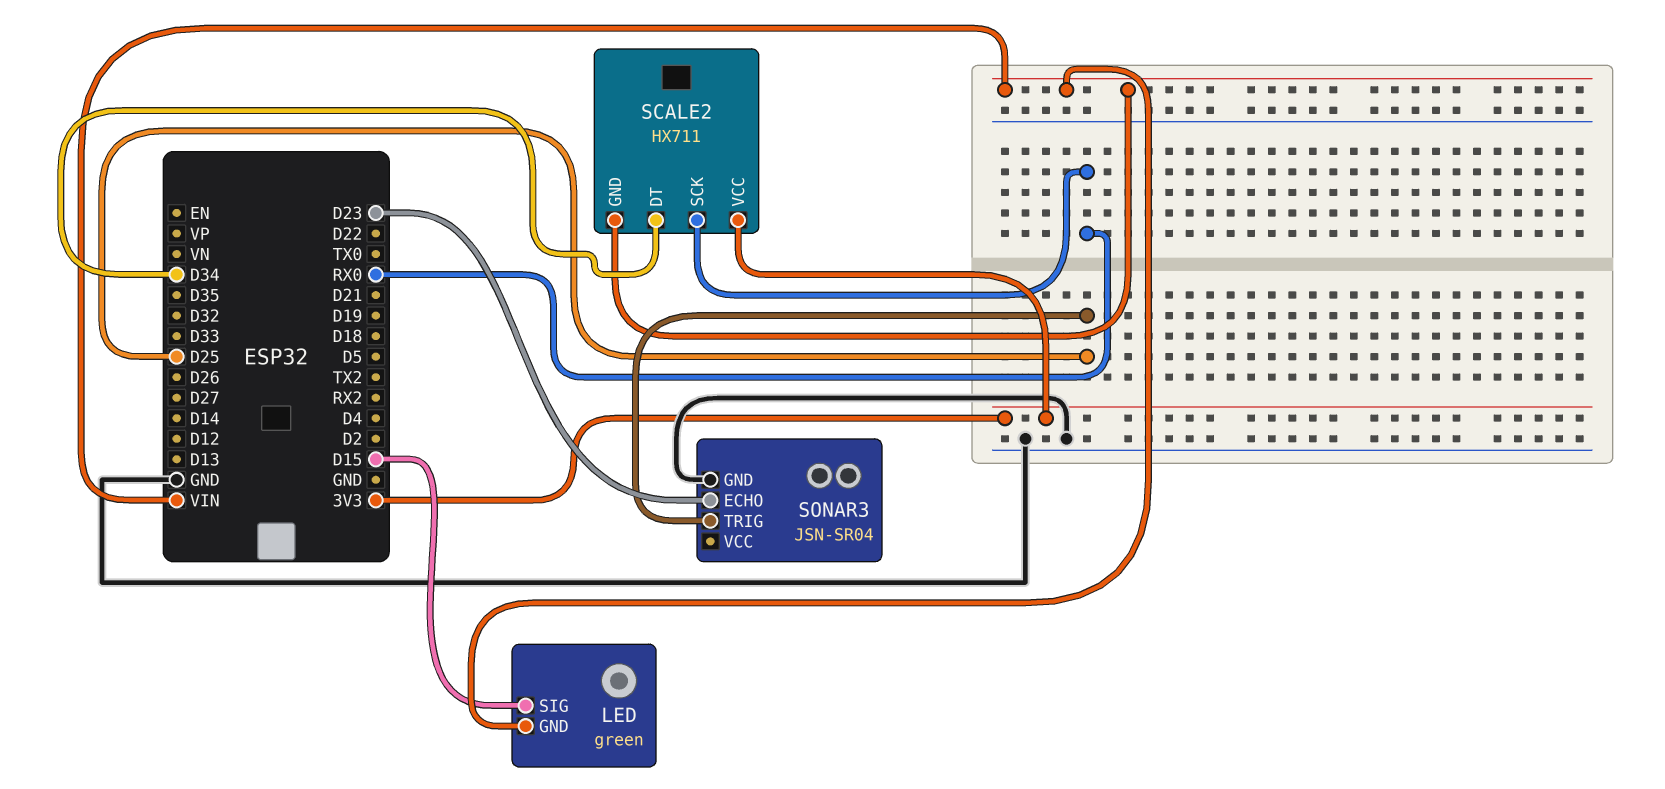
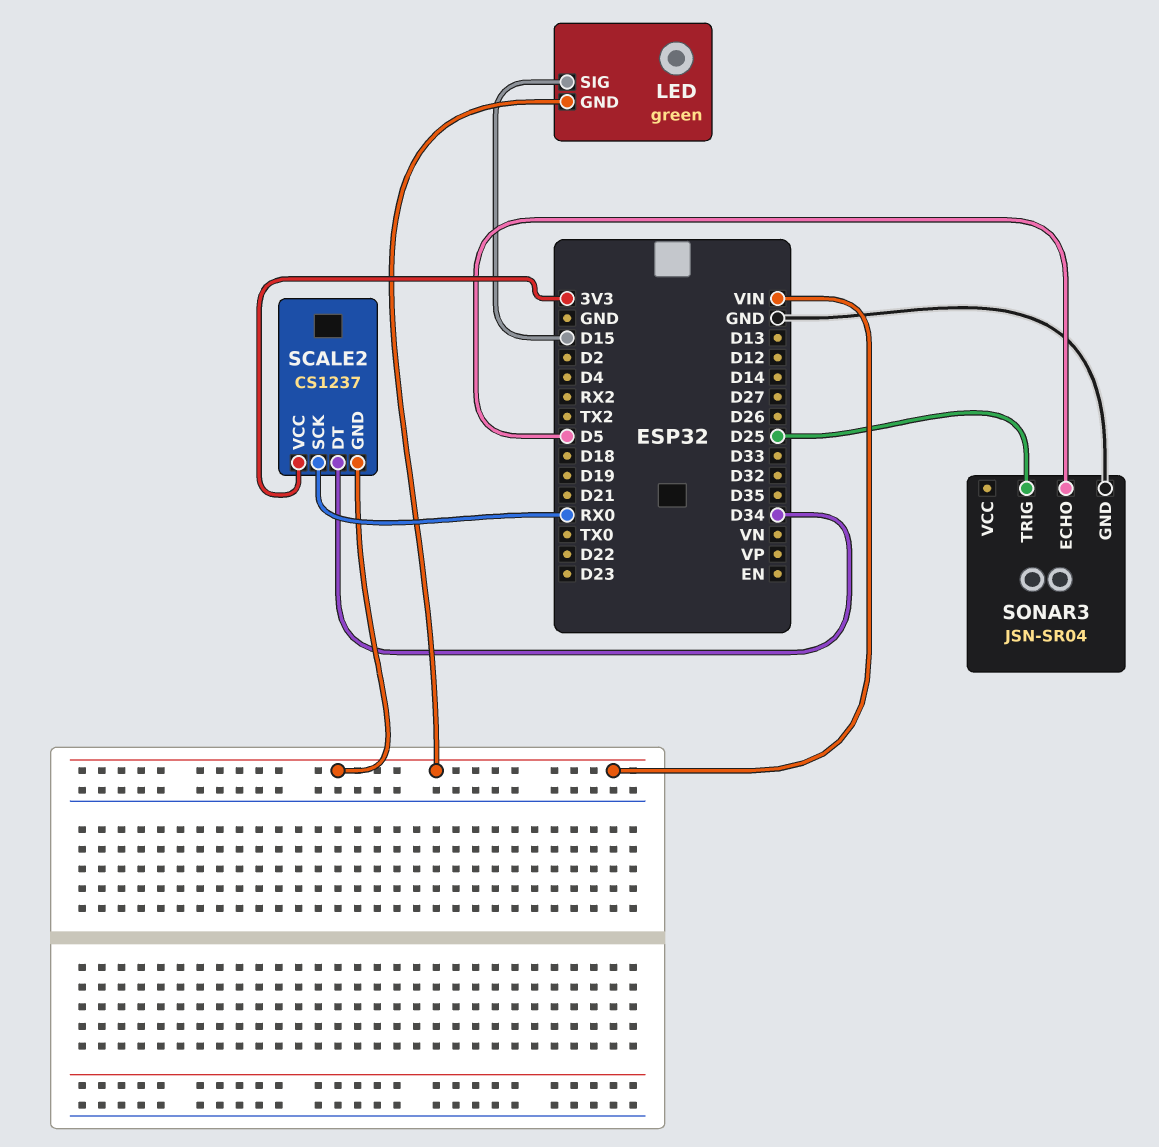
SCALE2: HX711 -> CS1237
SONAR3 pin ECHO: D23 -> D5

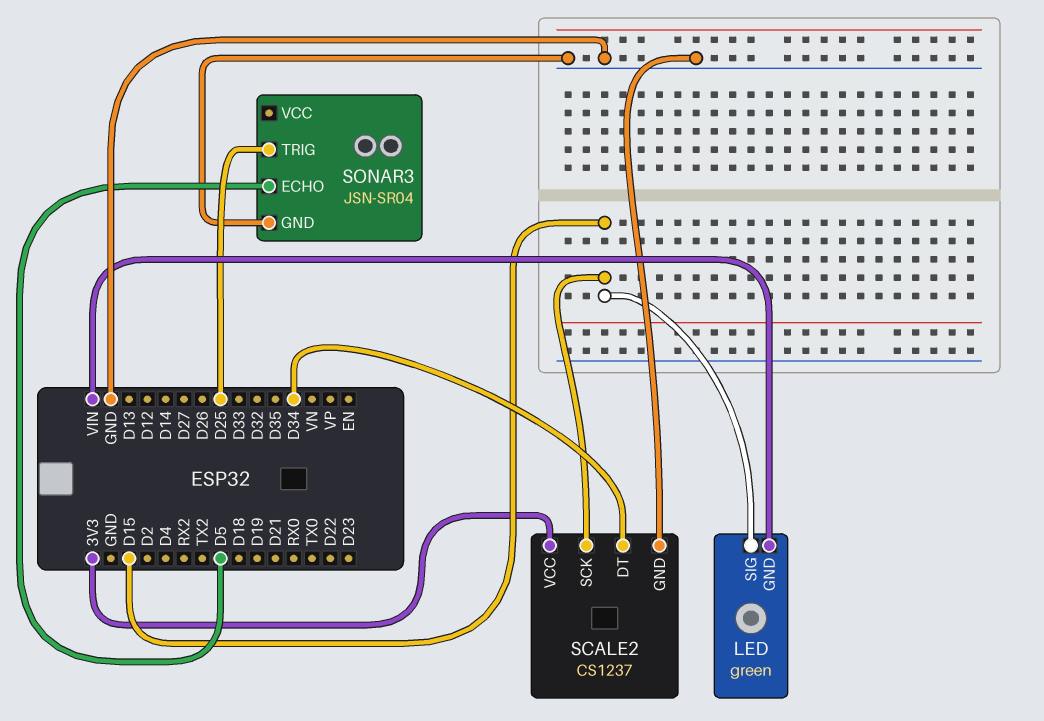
SCALE2 pin GND: VIN -> GND
SCALE2 pin SCK: RX0 -> D15

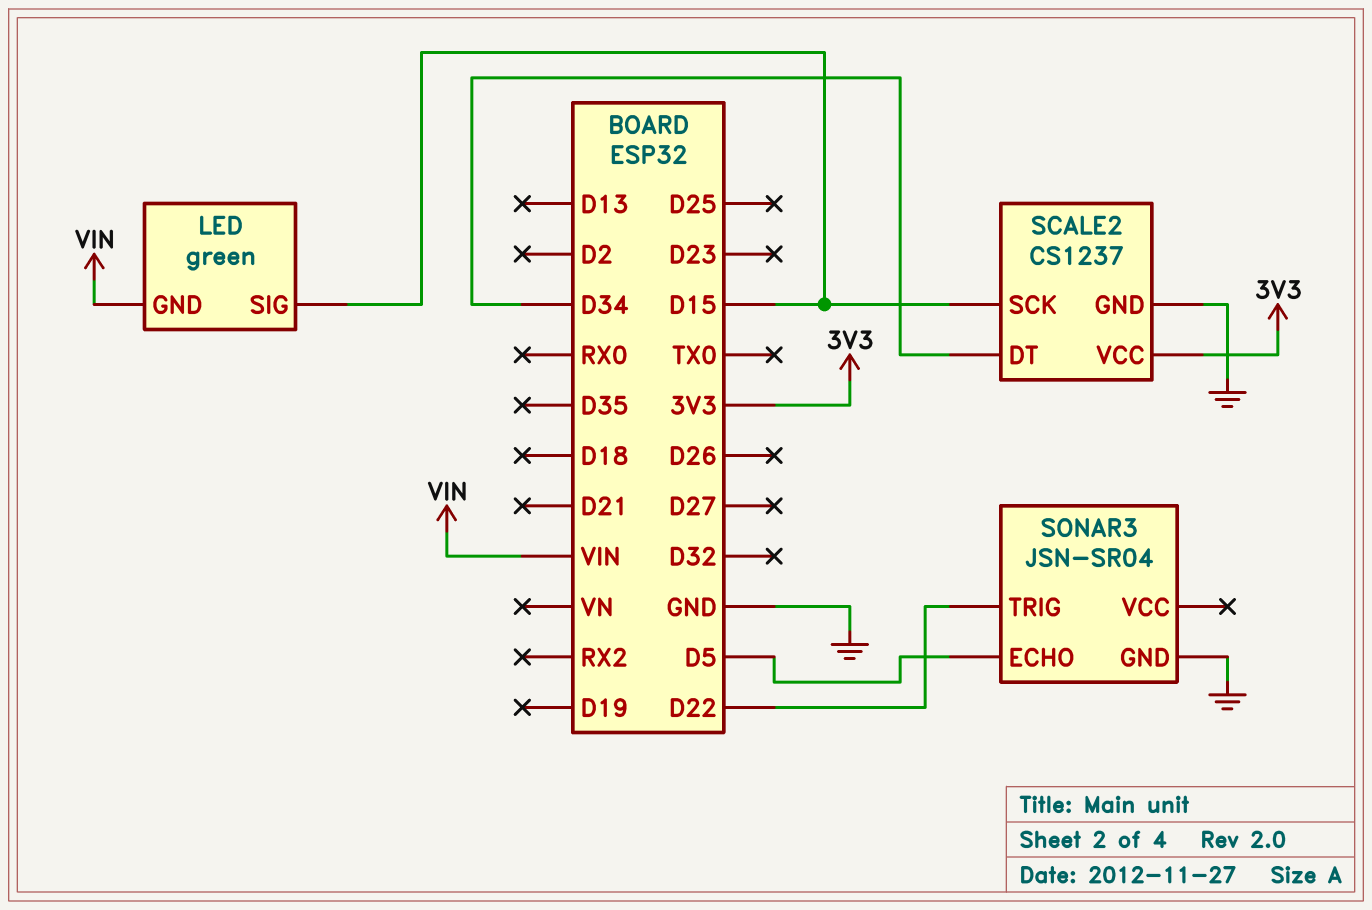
SONAR3 pin TRIG: D25 -> D22

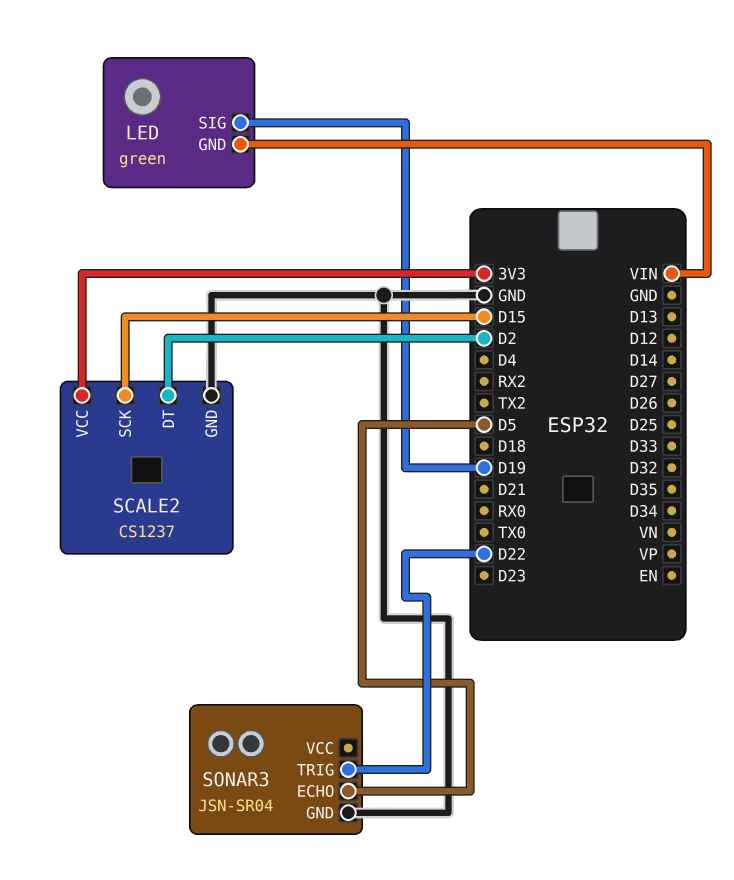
LED pin SIG: D15 -> D19
SCALE2 pin DT: D34 -> D2

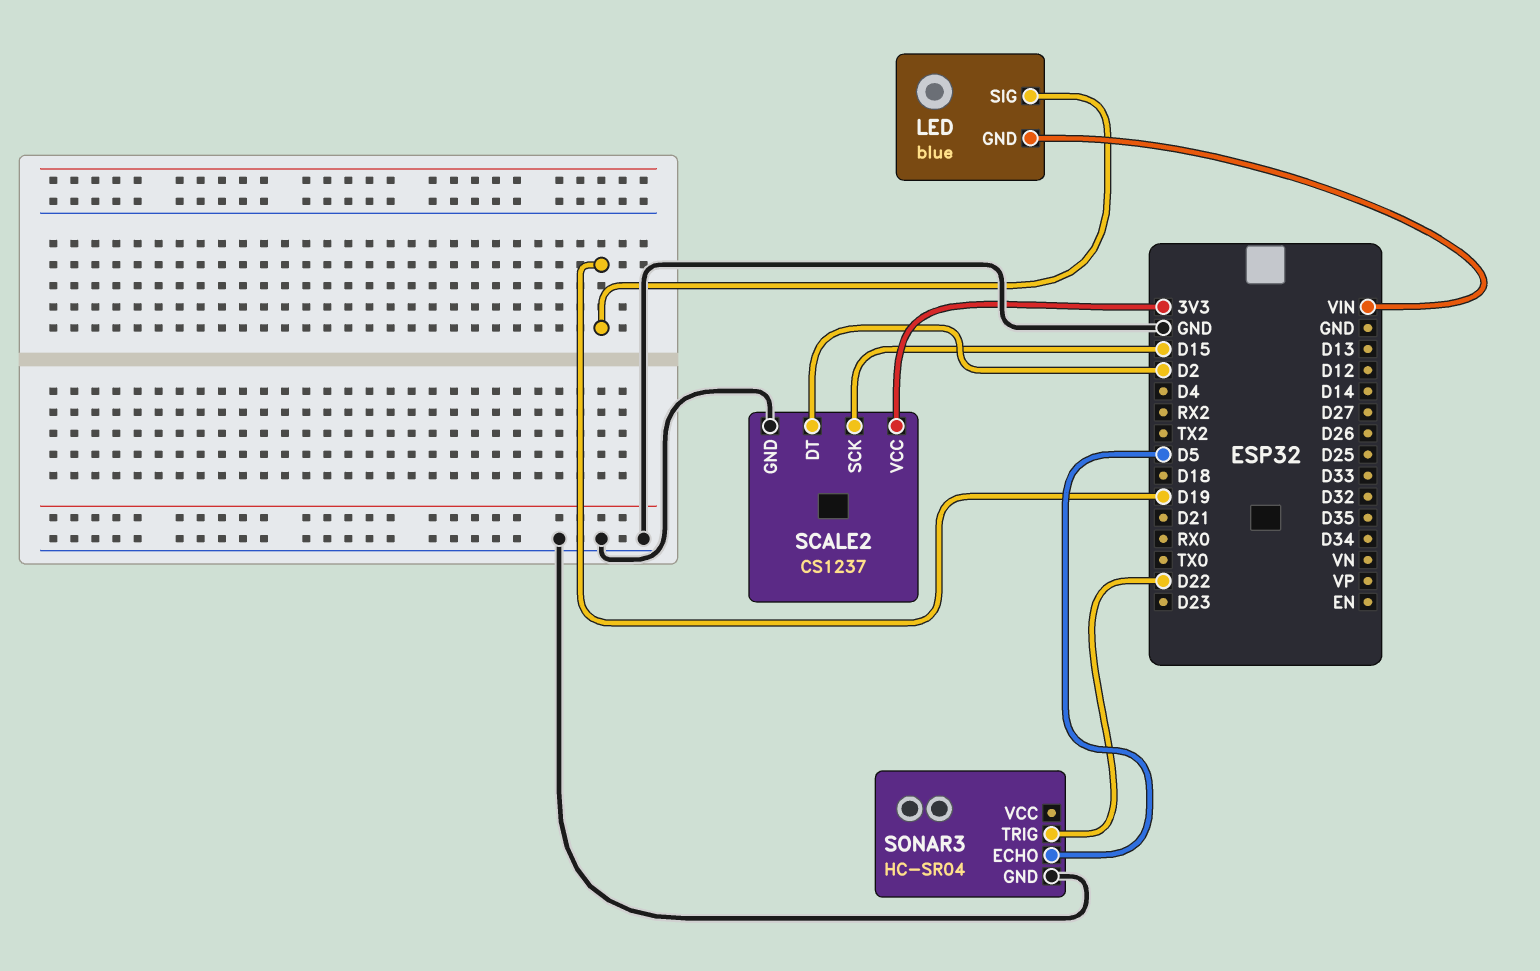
LED: green -> blue
SONAR3: JSN-SR04 -> HC-SR04

